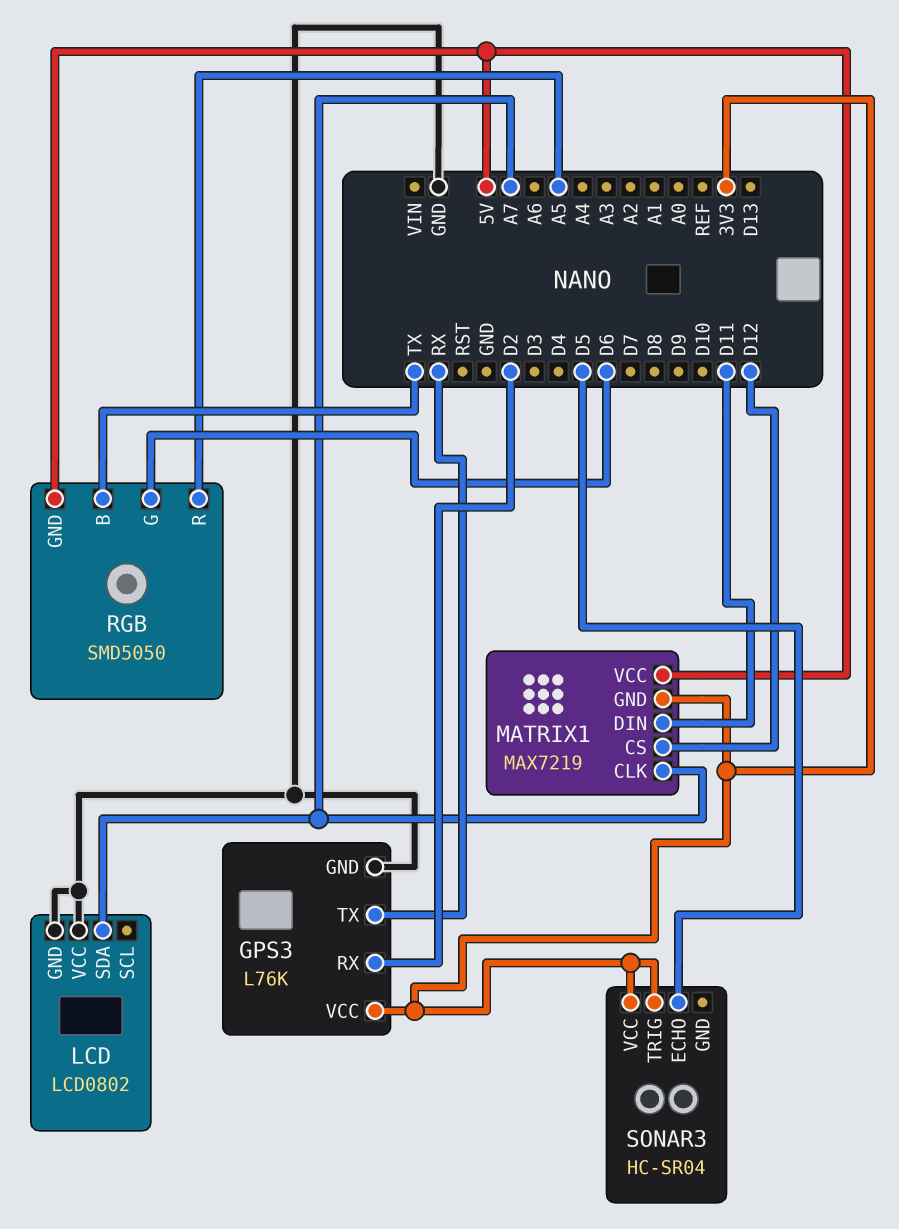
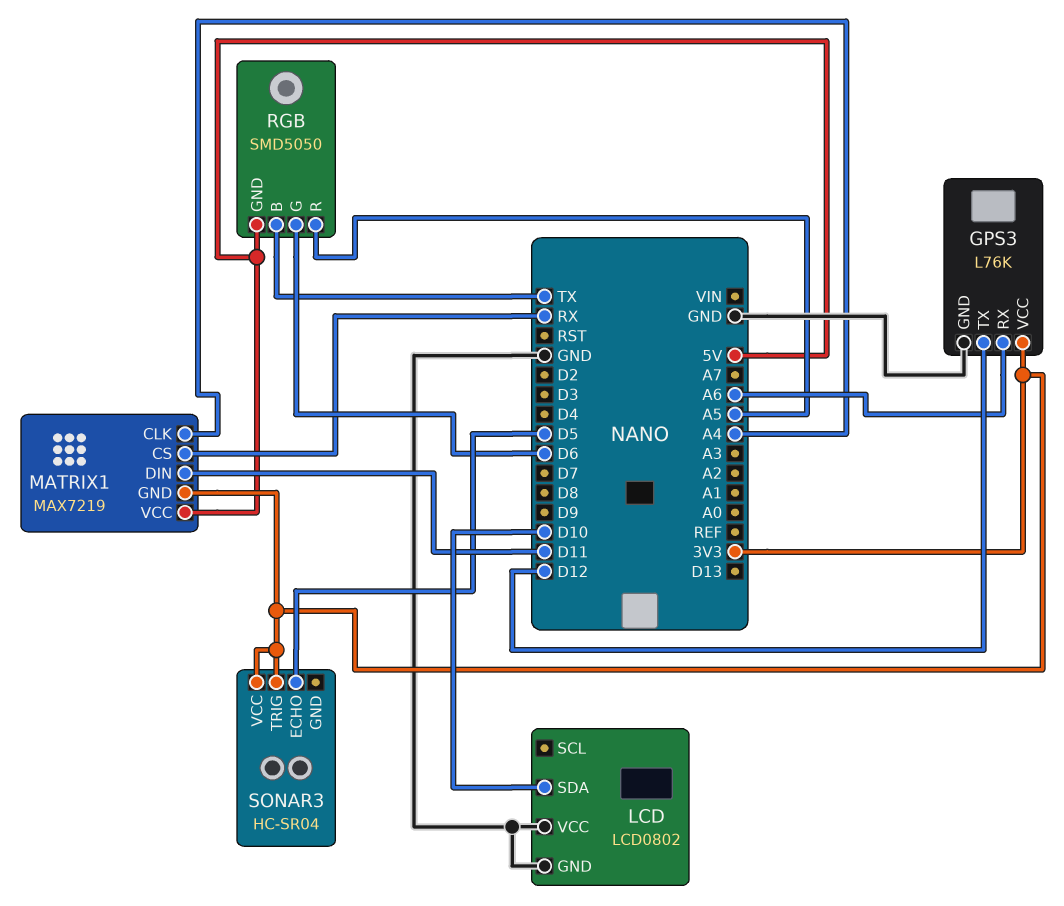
GPS3 pin RX: D2 -> A6
GPS3 pin TX: RX -> D12
LCD pin SDA: A7 -> D10
MATRIX1 pin CLK: A7 -> A4
MATRIX1 pin CS: D12 -> RX

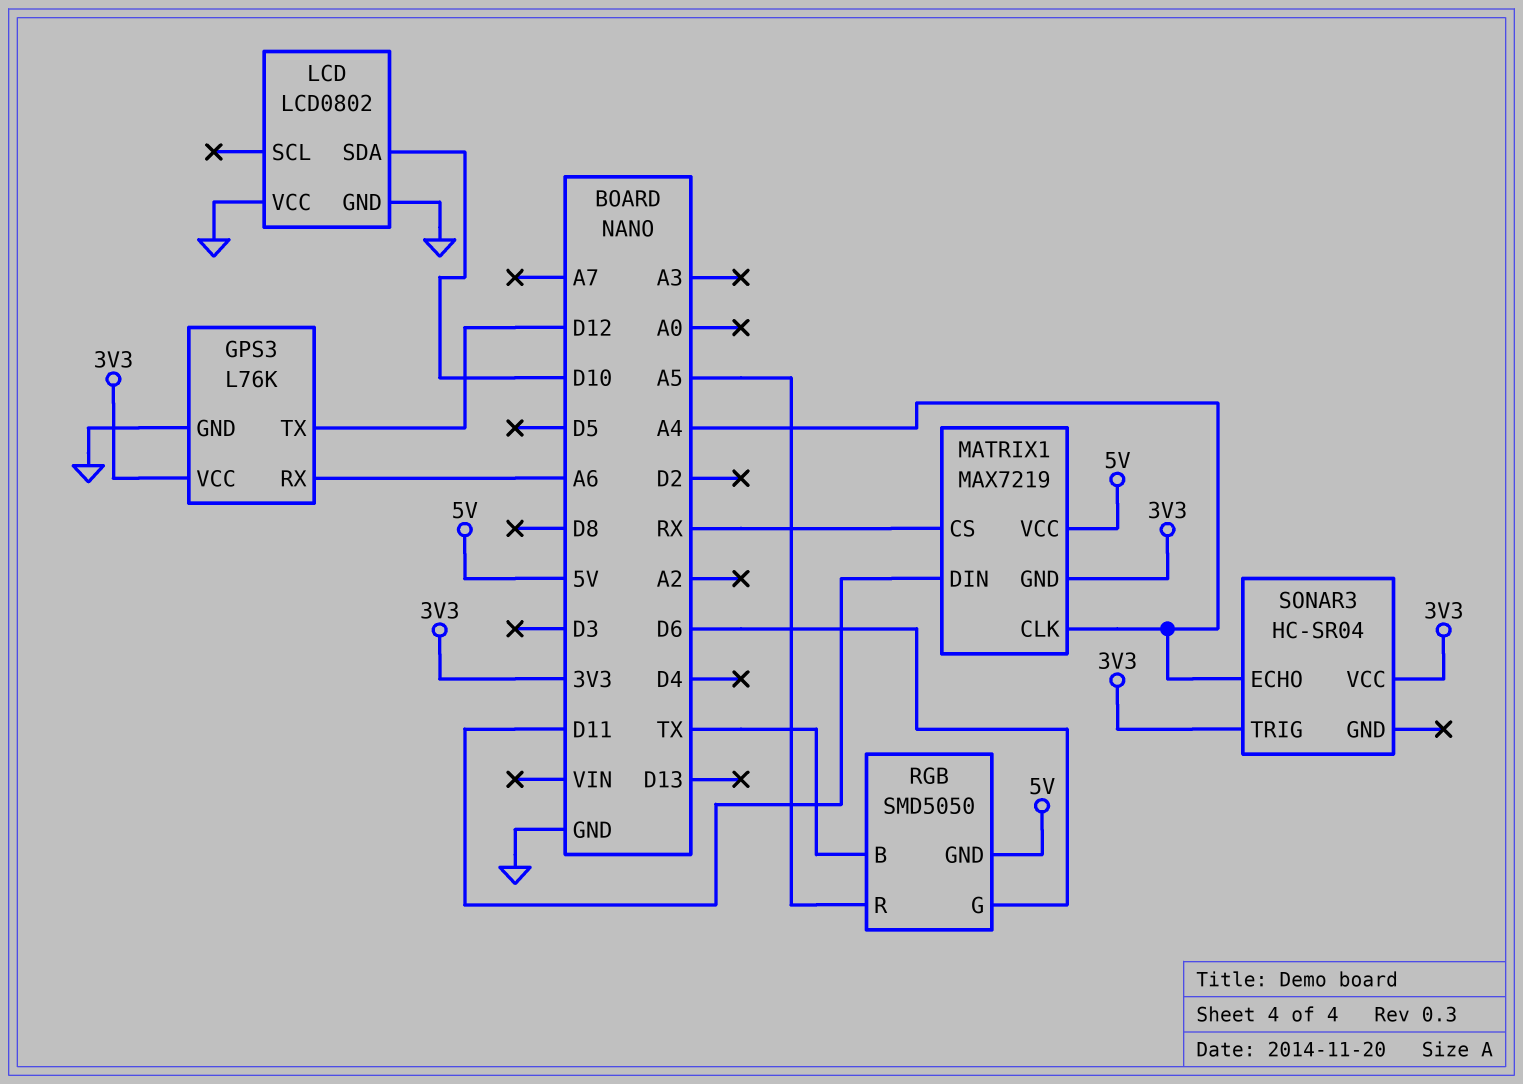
SONAR3 pin ECHO: D5 -> A4

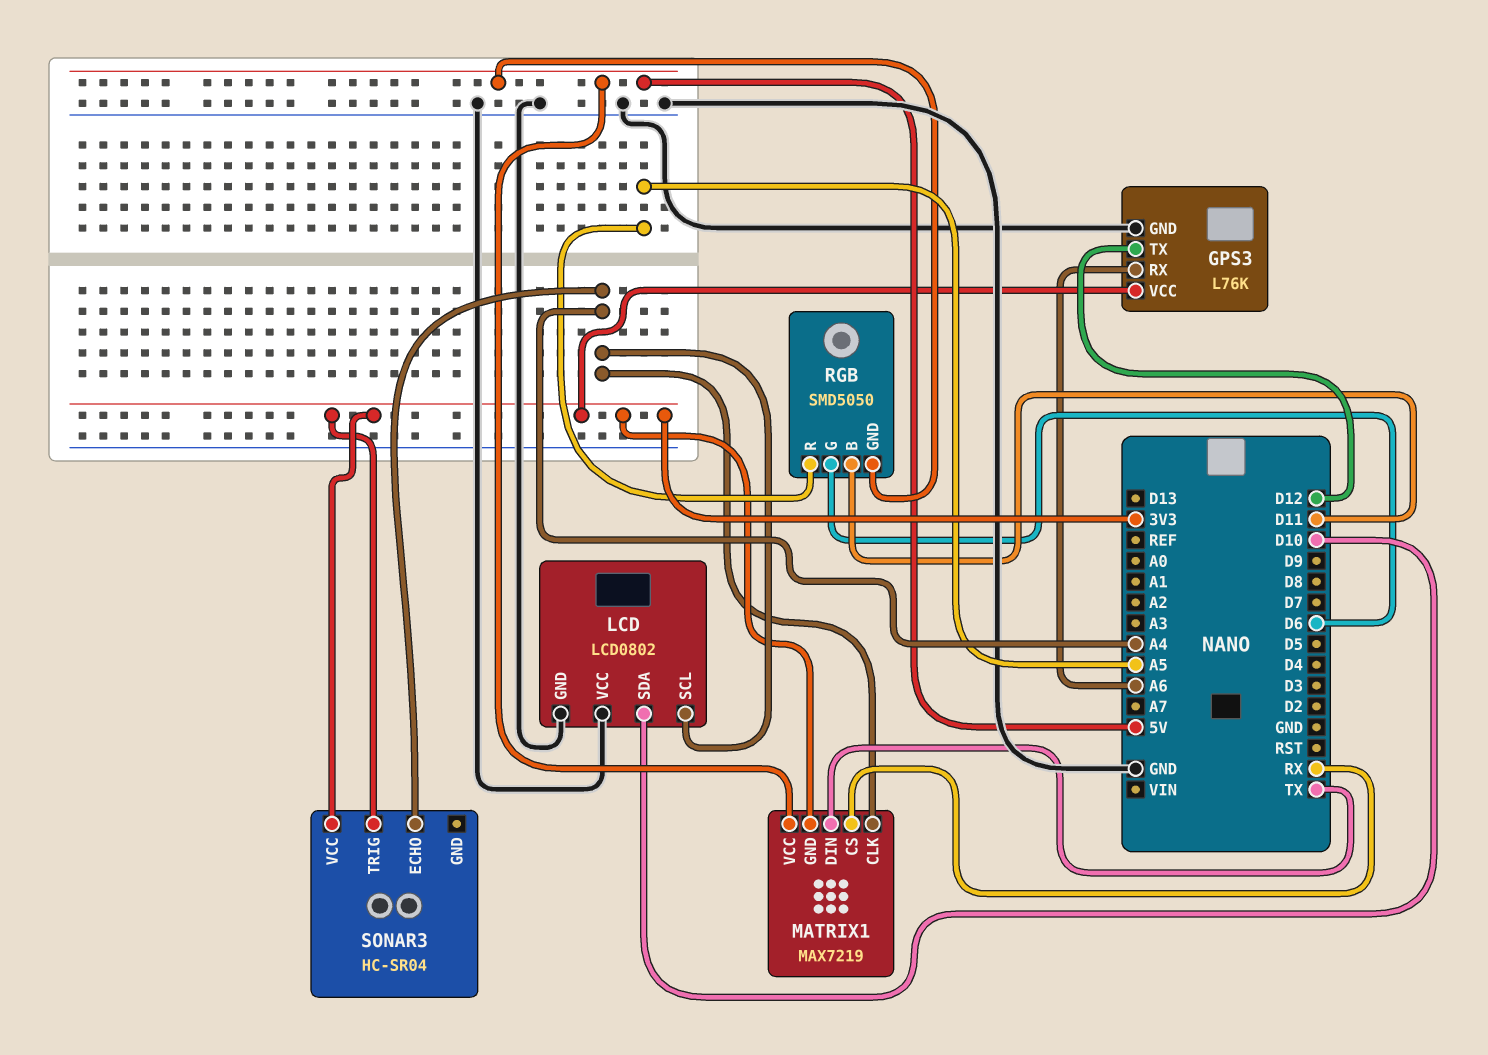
LCD pin SCL: none -> A4
MATRIX1 pin DIN: D11 -> TX
RGB pin B: TX -> D11

